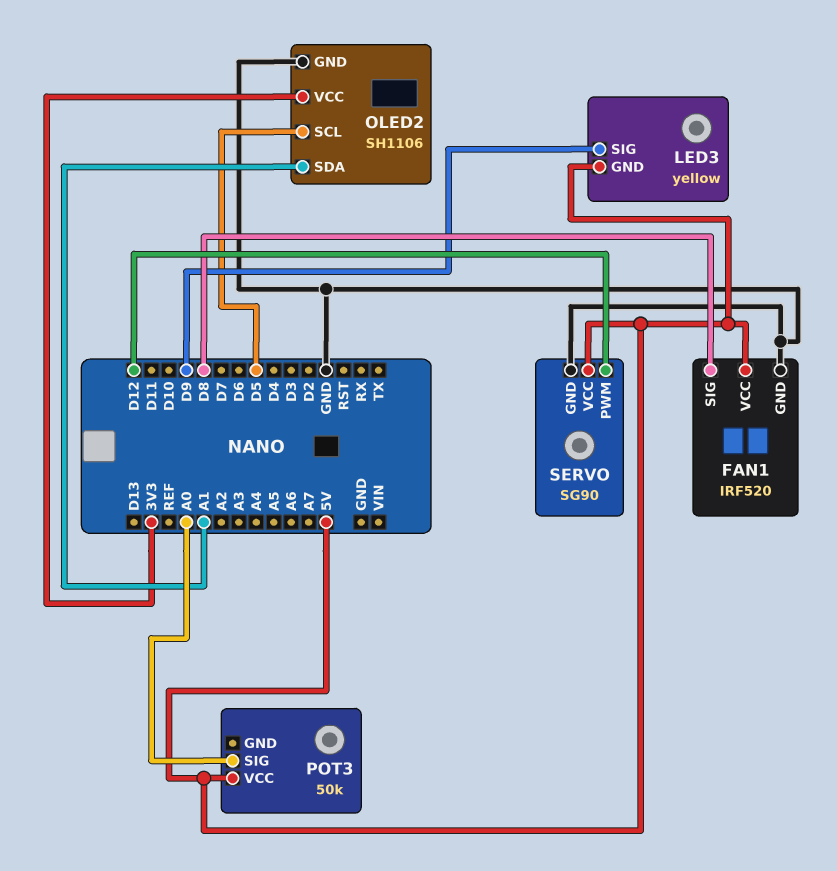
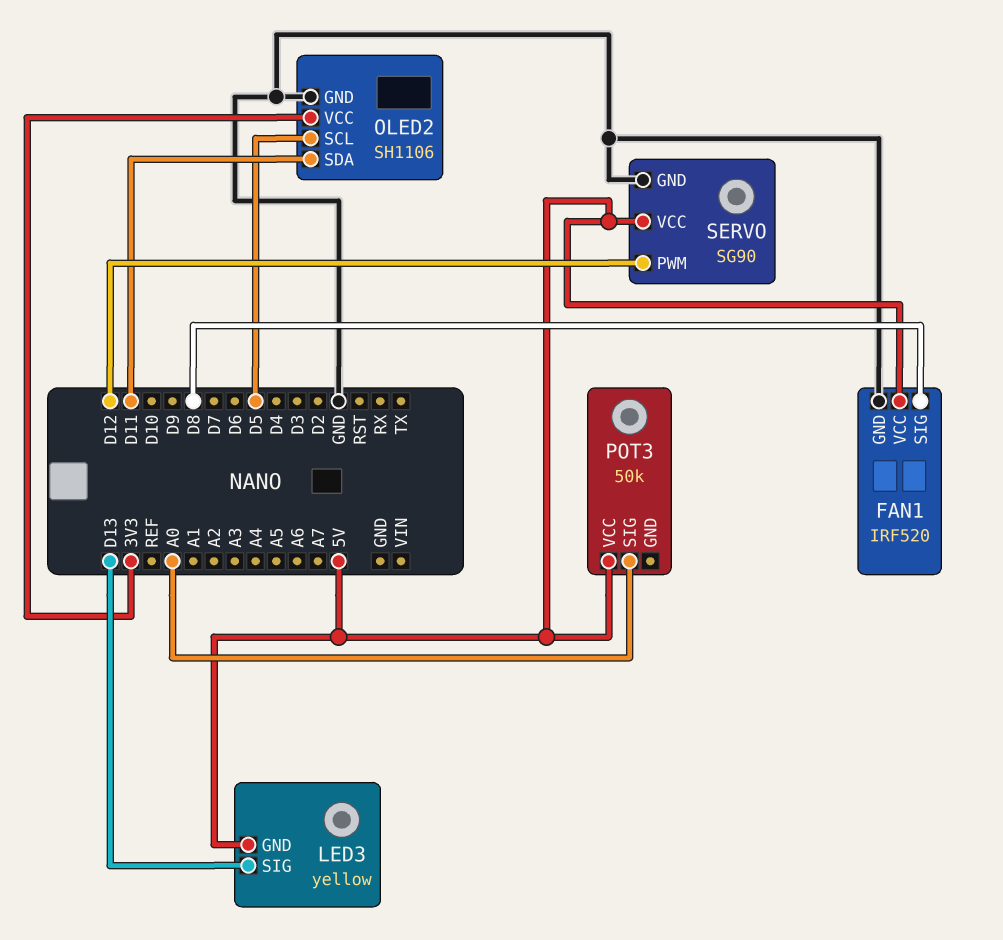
LED3 pin SIG: D9 -> D13
OLED2 pin SDA: A1 -> D11

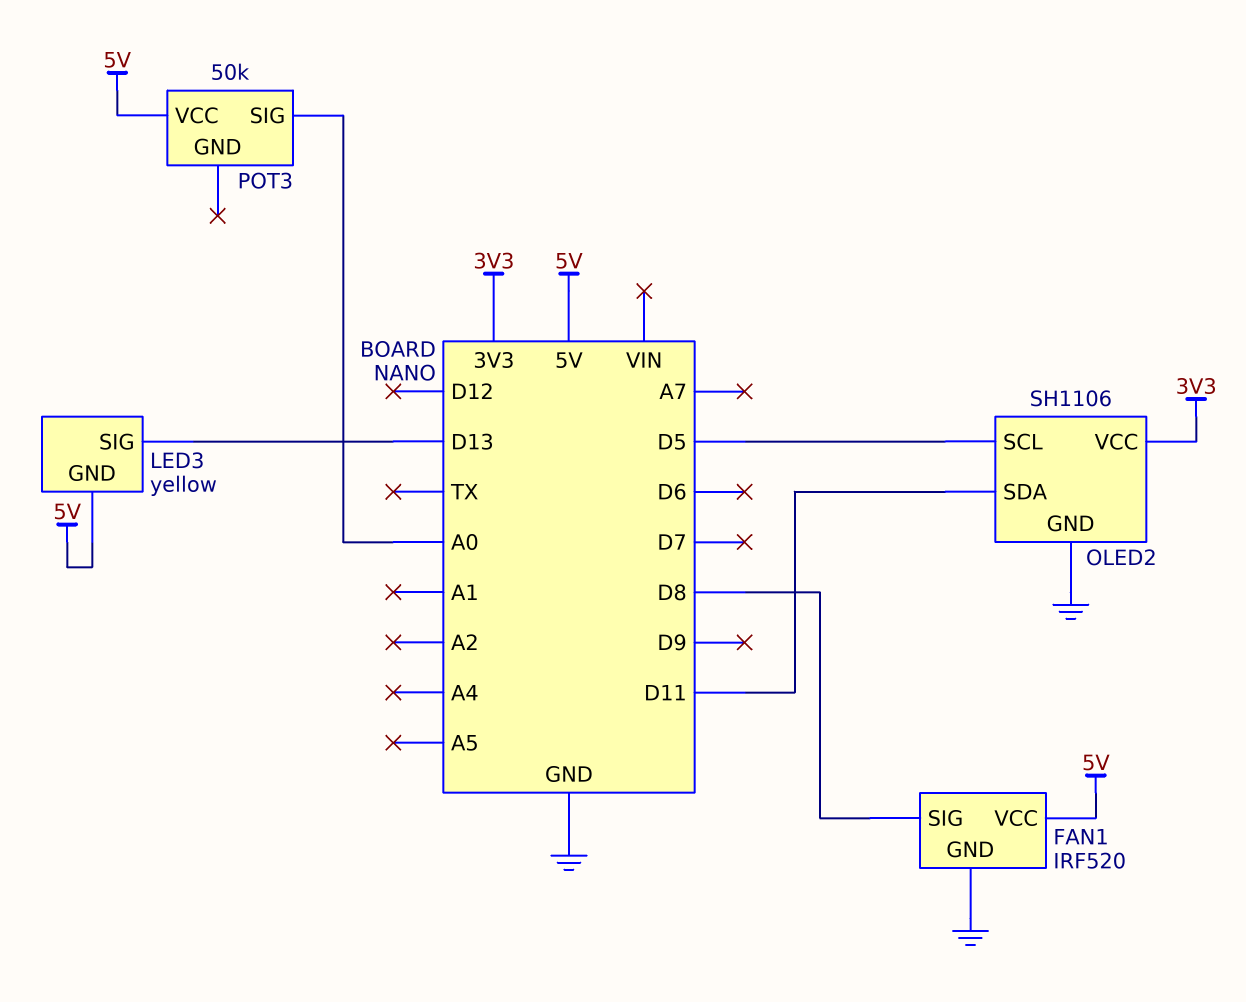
SERVO: SG90 -> none
SERVO pin GND: GND -> none
SERVO pin PWM: D12 -> none
SERVO pin VCC: 5V -> none

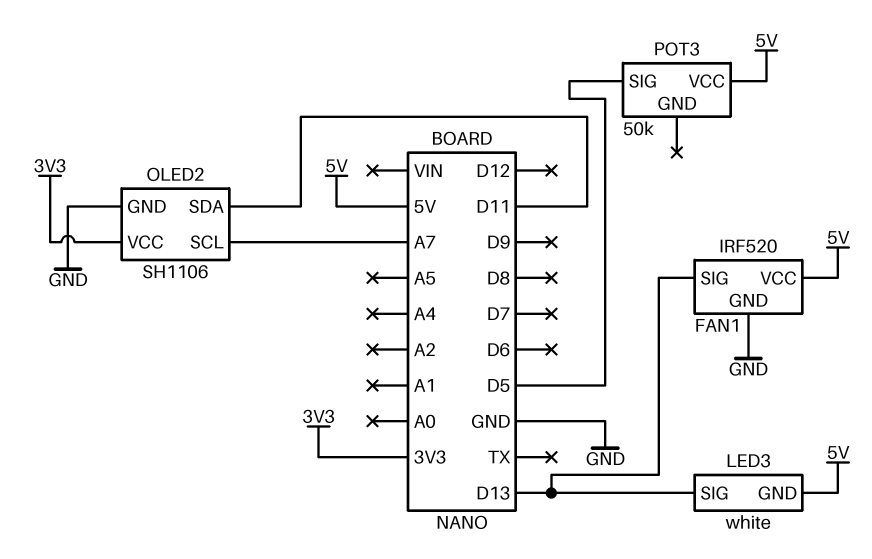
FAN1 pin SIG: D8 -> D13
LED3: yellow -> white
OLED2 pin SCL: D5 -> A7
POT3 pin SIG: A0 -> D5

